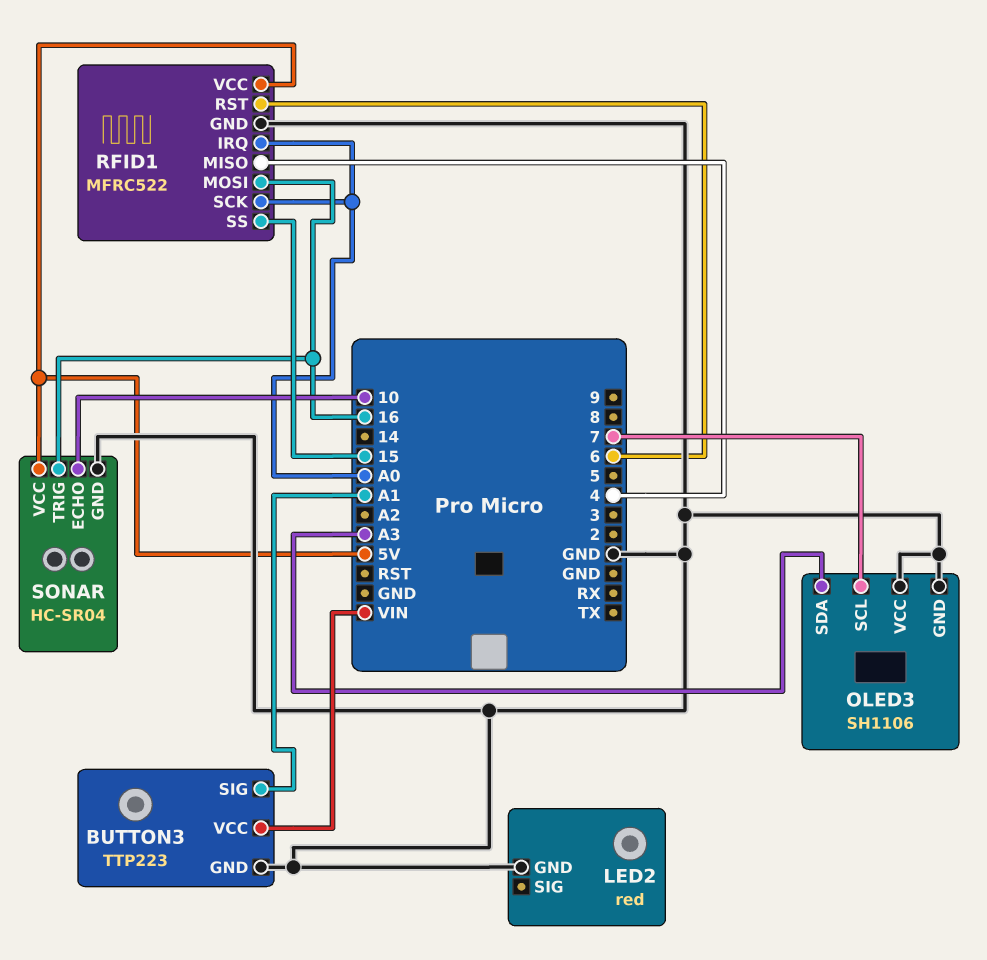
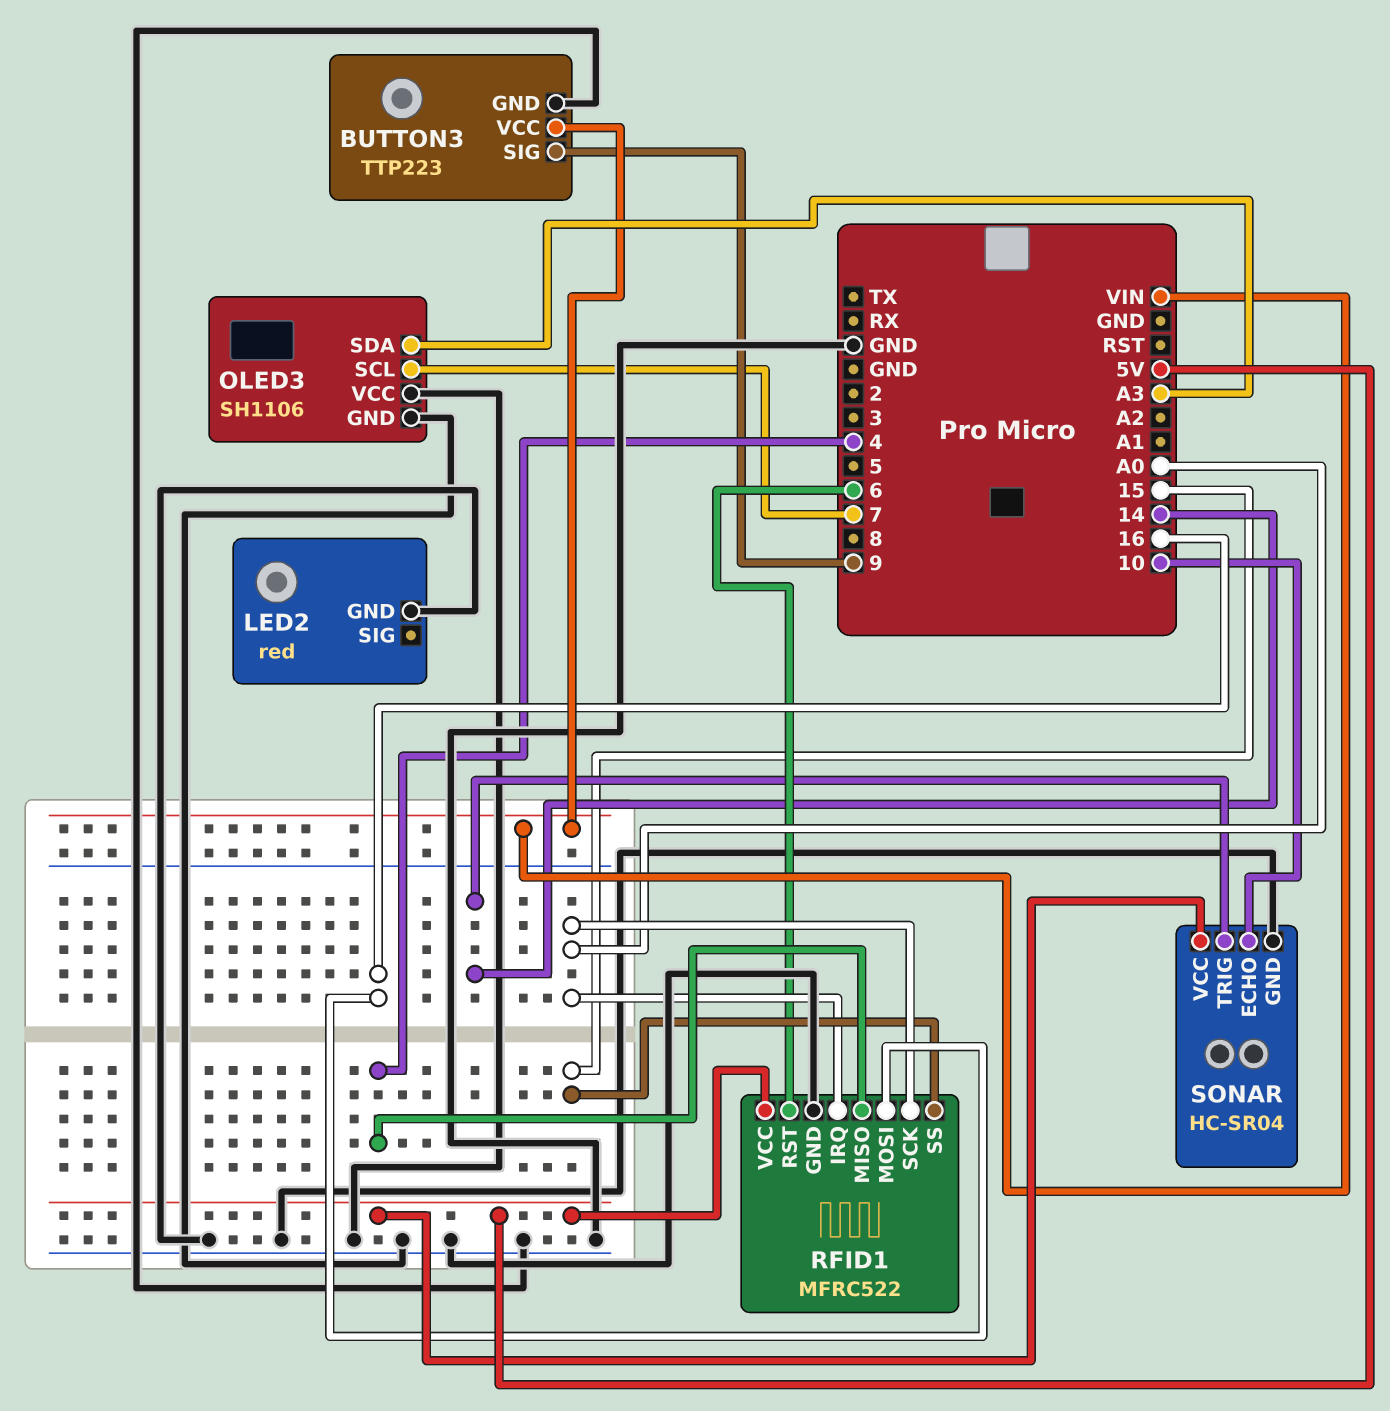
BUTTON3 pin SIG: A1 -> 9
SONAR pin TRIG: 16 -> 14

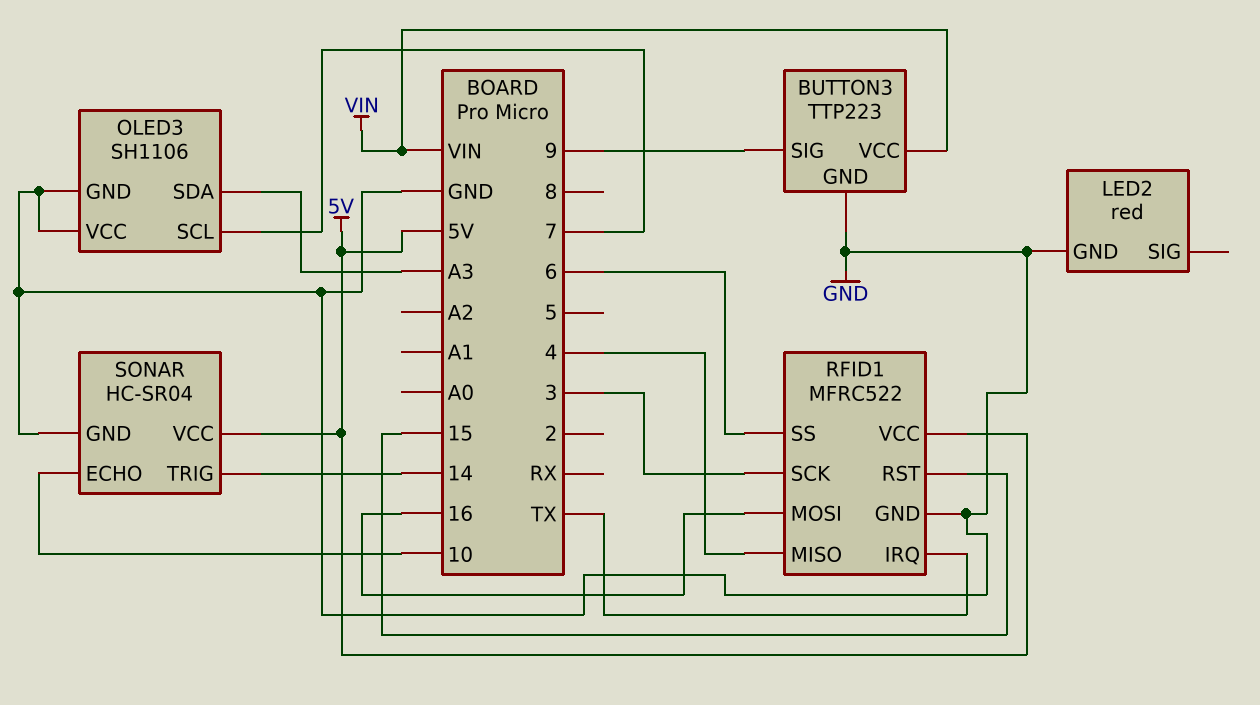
RFID1 pin IRQ: A0 -> TX
RFID1 pin RST: 6 -> 15
RFID1 pin SCK: A0 -> 3
RFID1 pin SS: 15 -> 6

